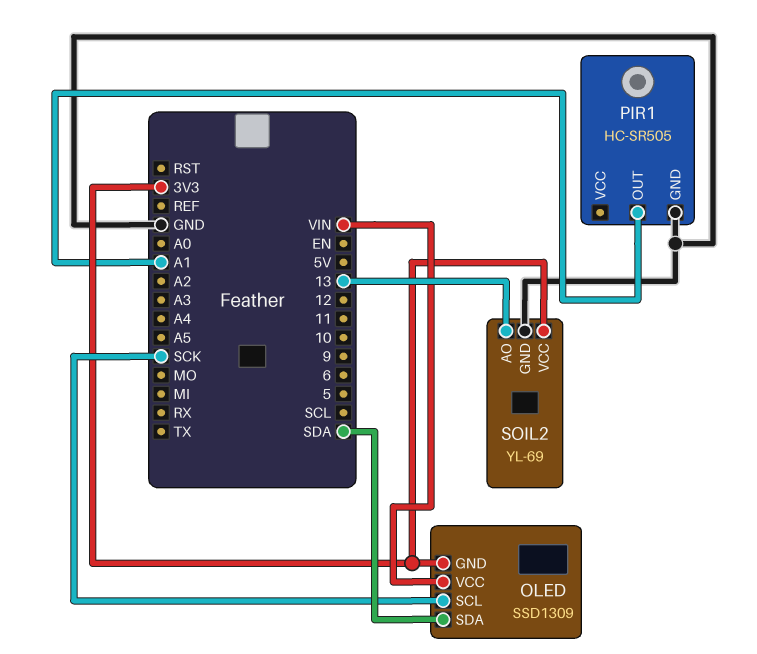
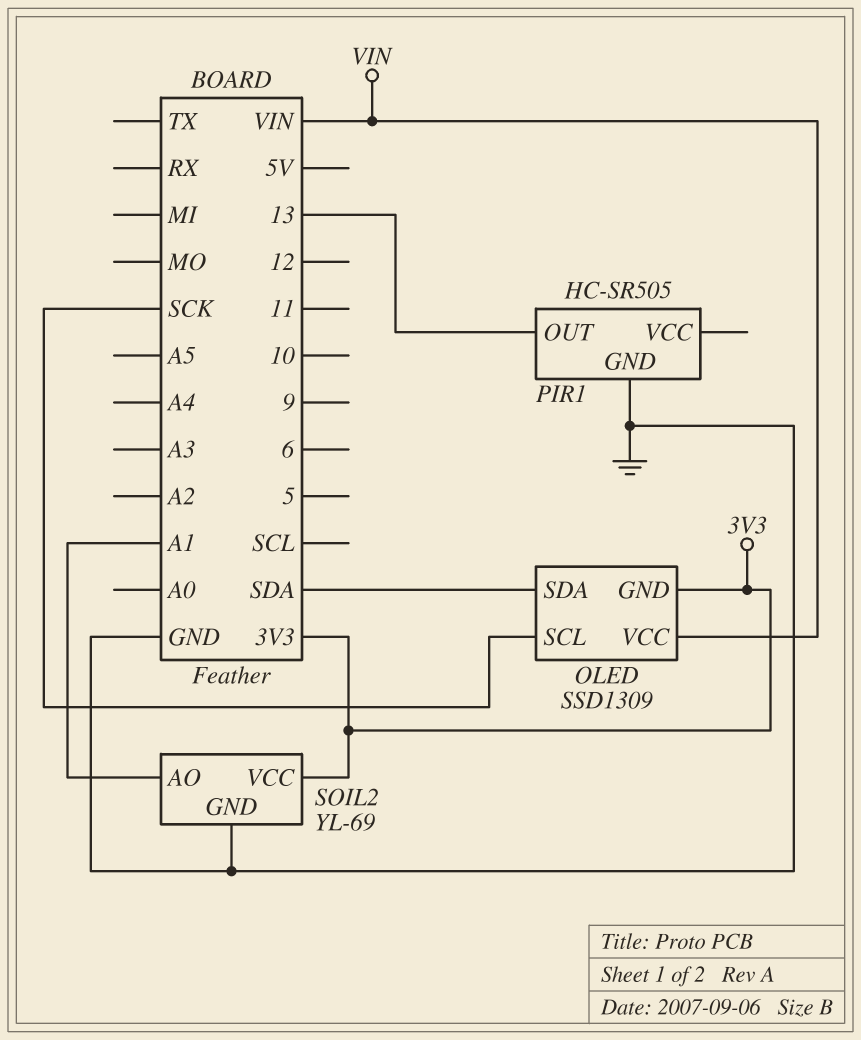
PIR1 pin OUT: A1 -> 13
SOIL2 pin AO: 13 -> A1

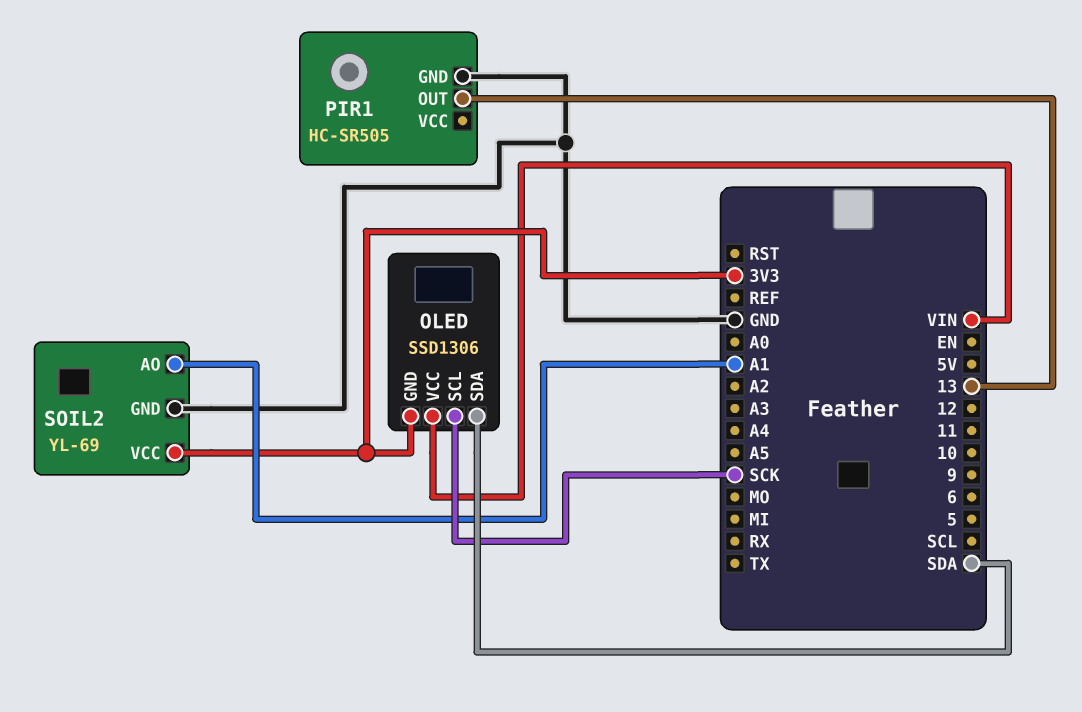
OLED: SSD1309 -> SSD1306

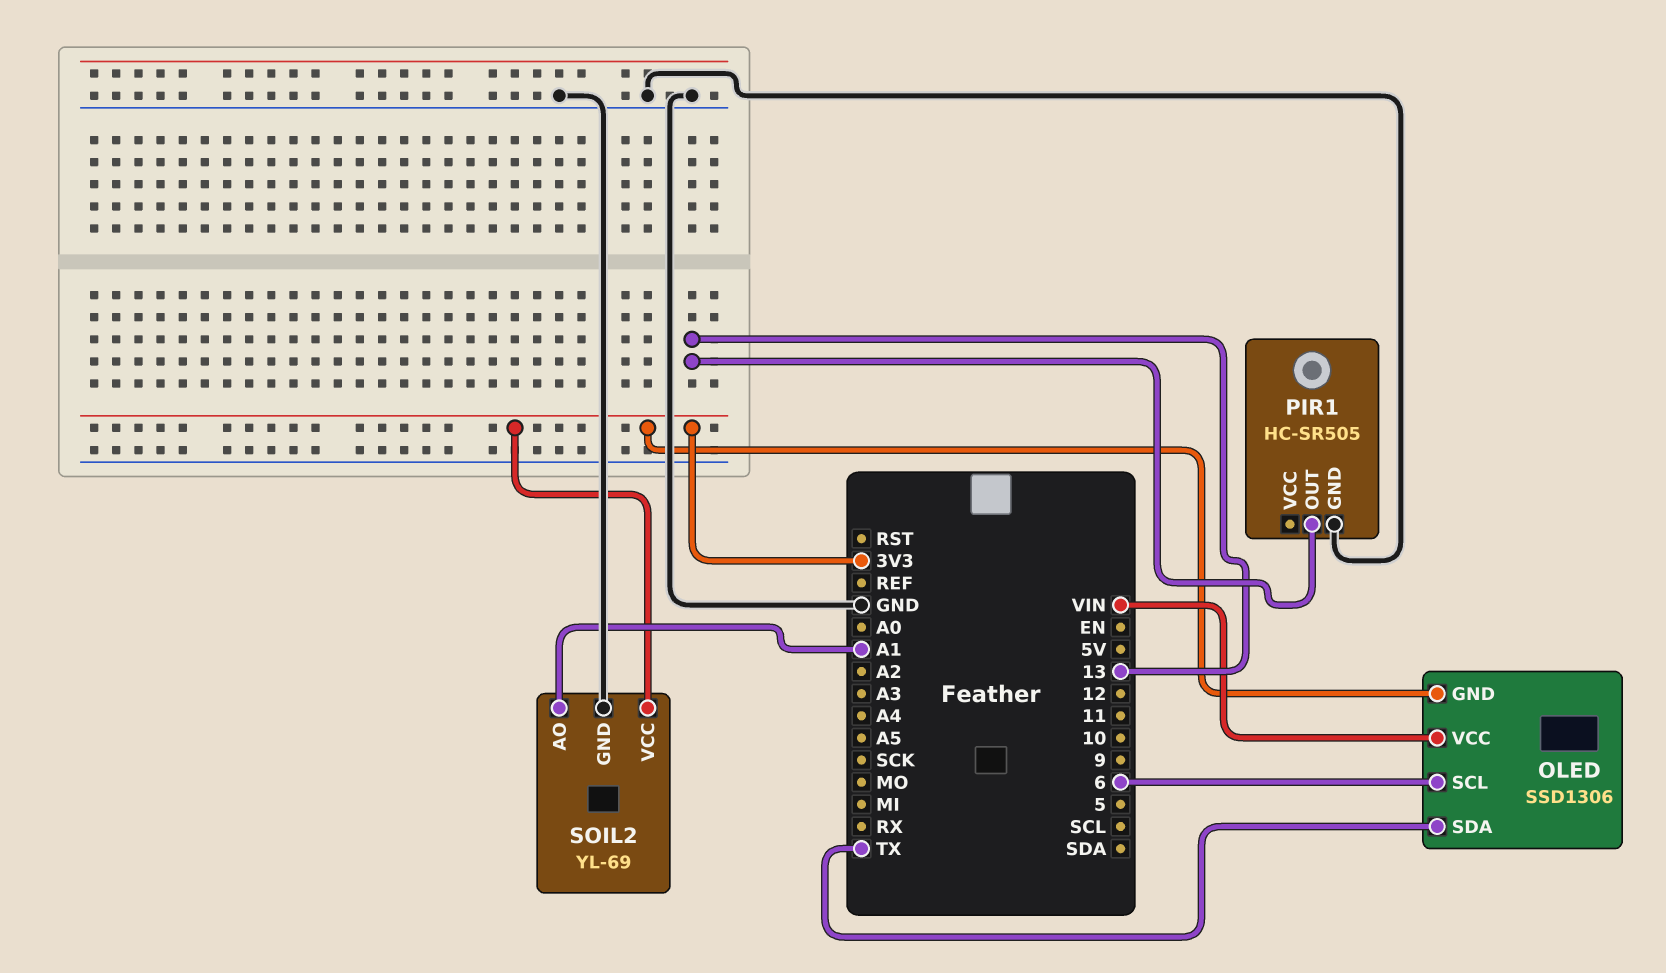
OLED pin SCL: SCK -> 6
OLED pin SDA: SDA -> TX

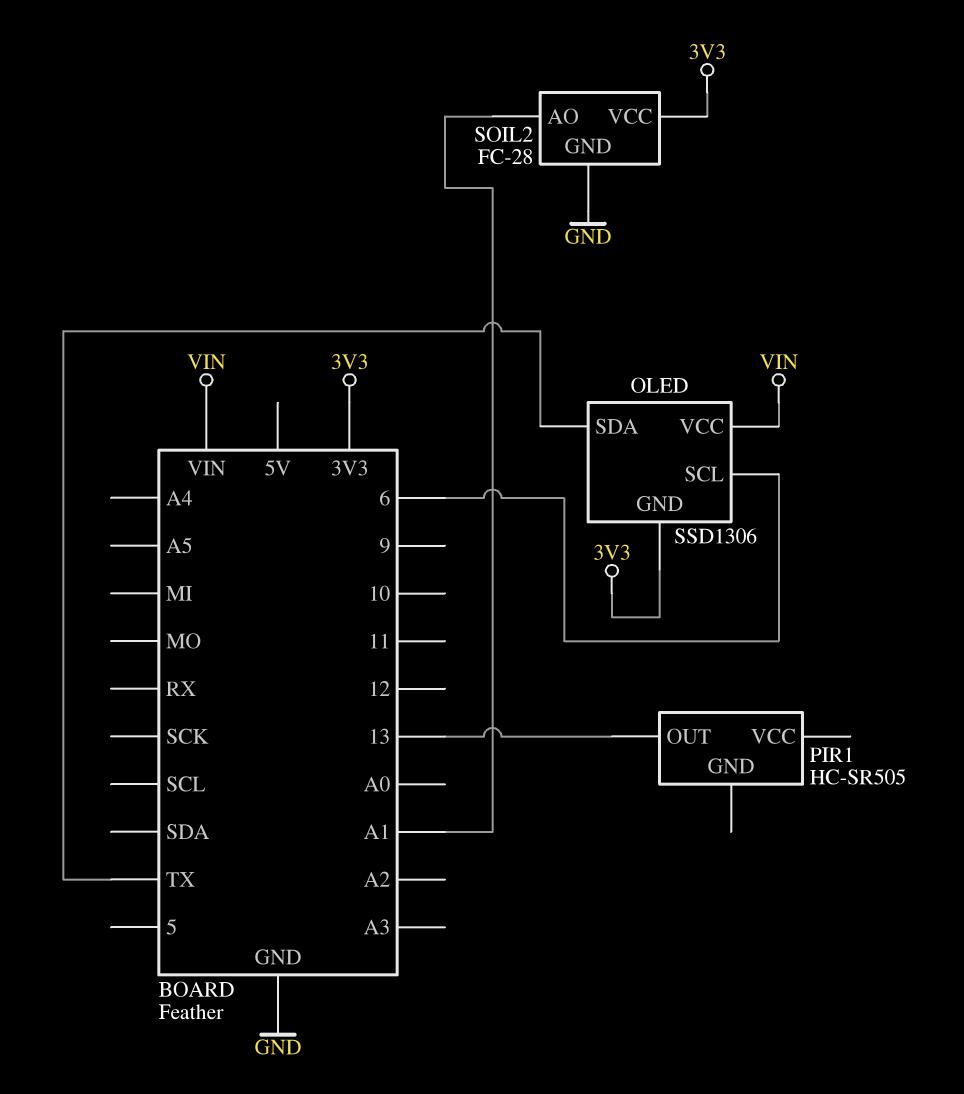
PIR1 pin GND: GND -> none
SOIL2: YL-69 -> FC-28

